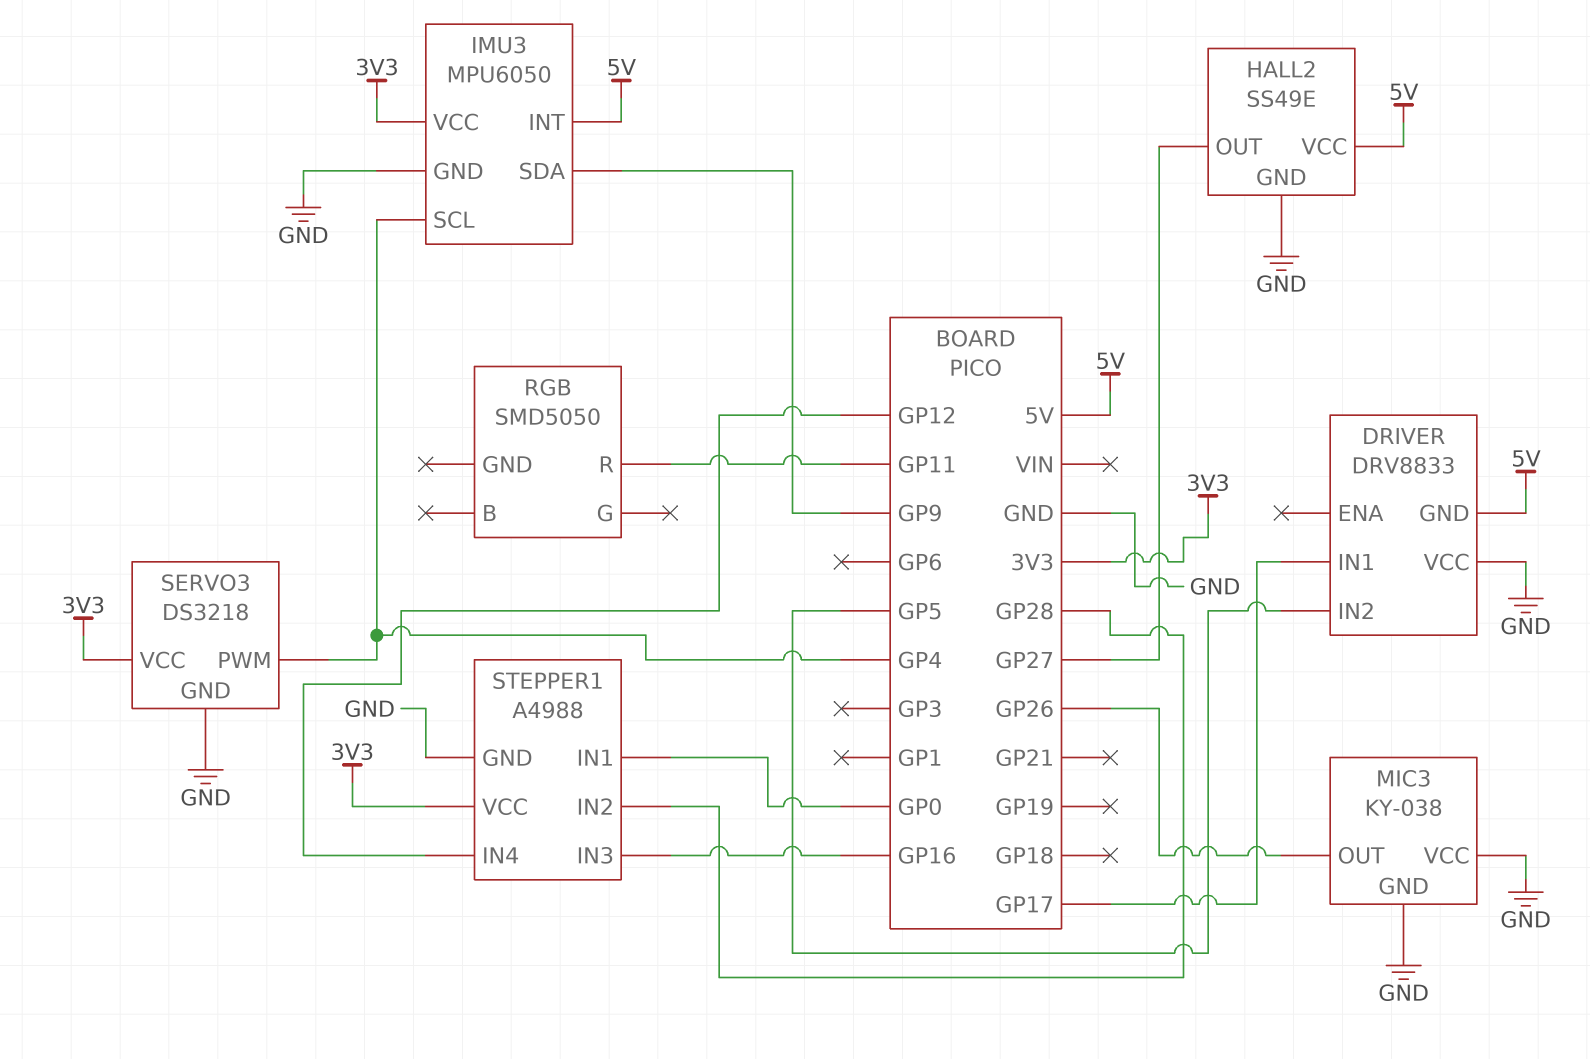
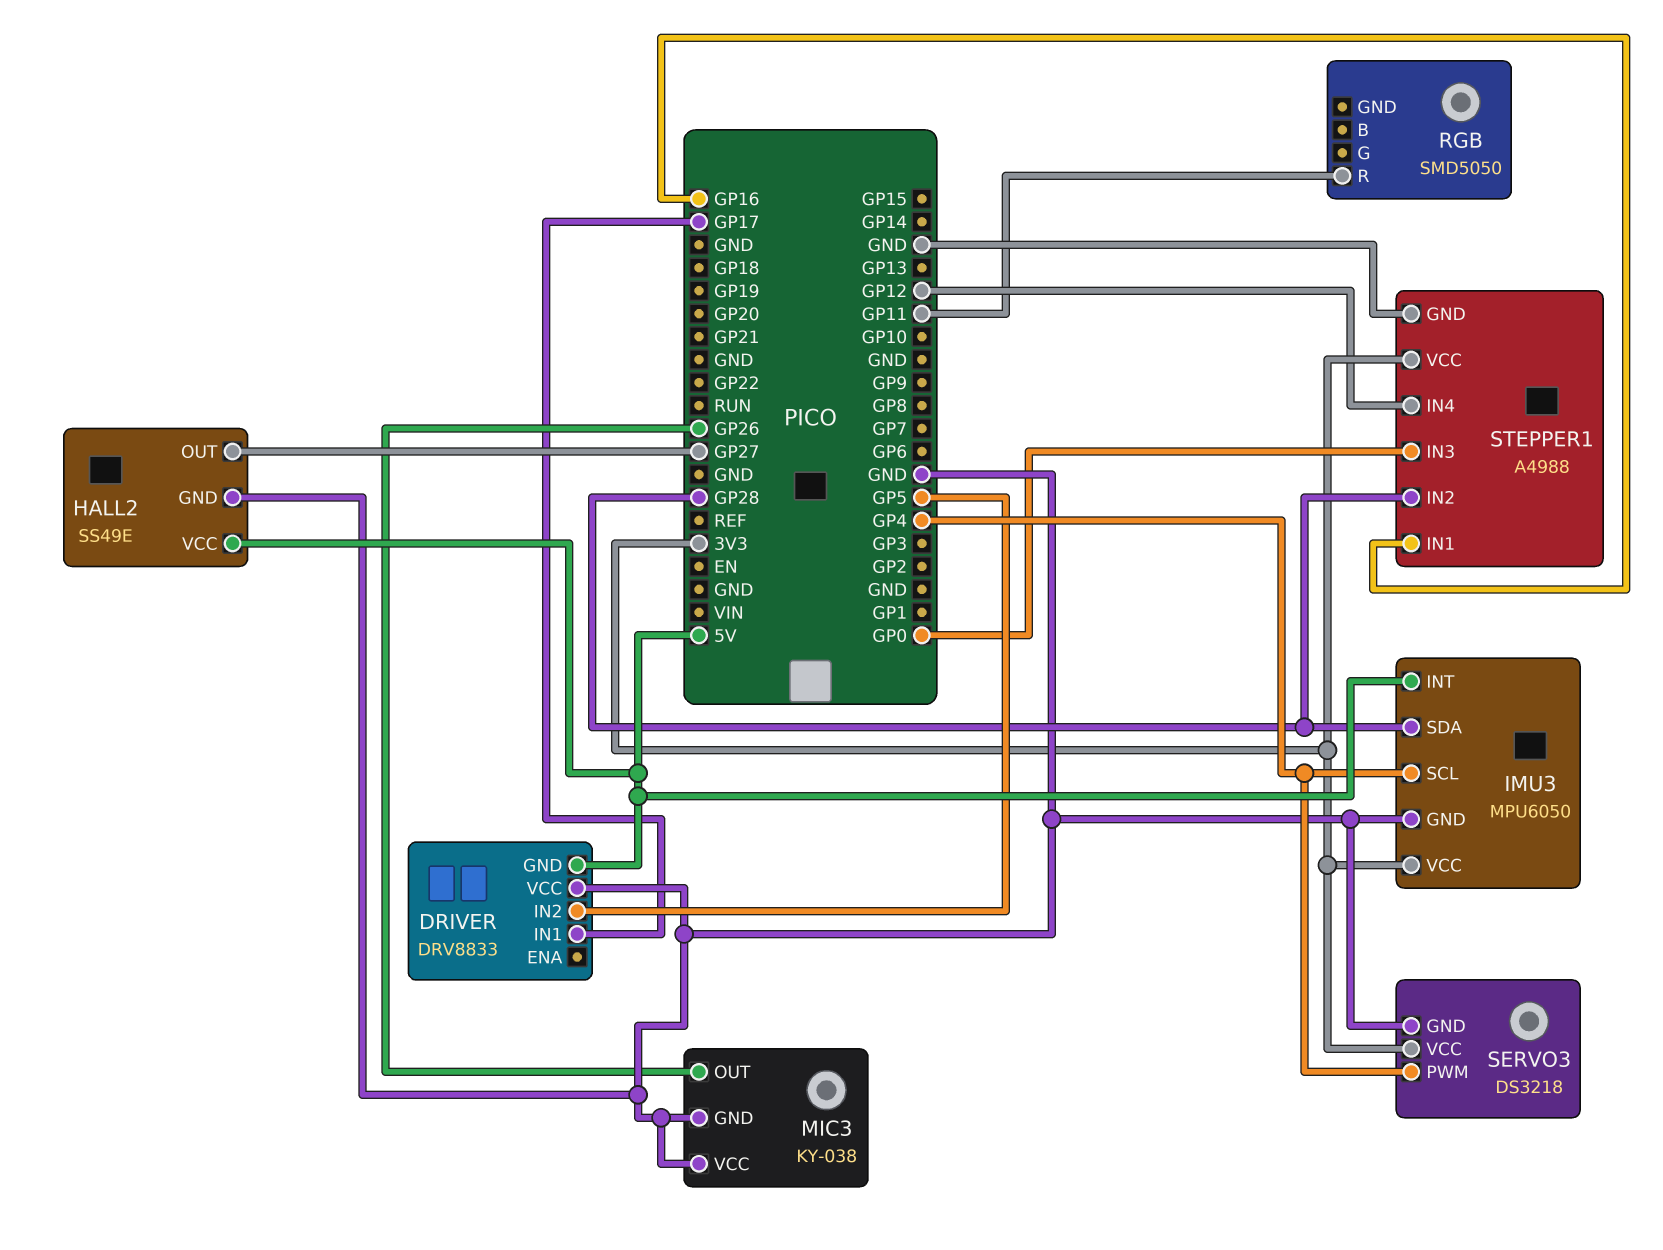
IMU3 pin SDA: GP9 -> GP28
STEPPER1 pin IN1: GP0 -> GP16
STEPPER1 pin IN3: GP16 -> GP0

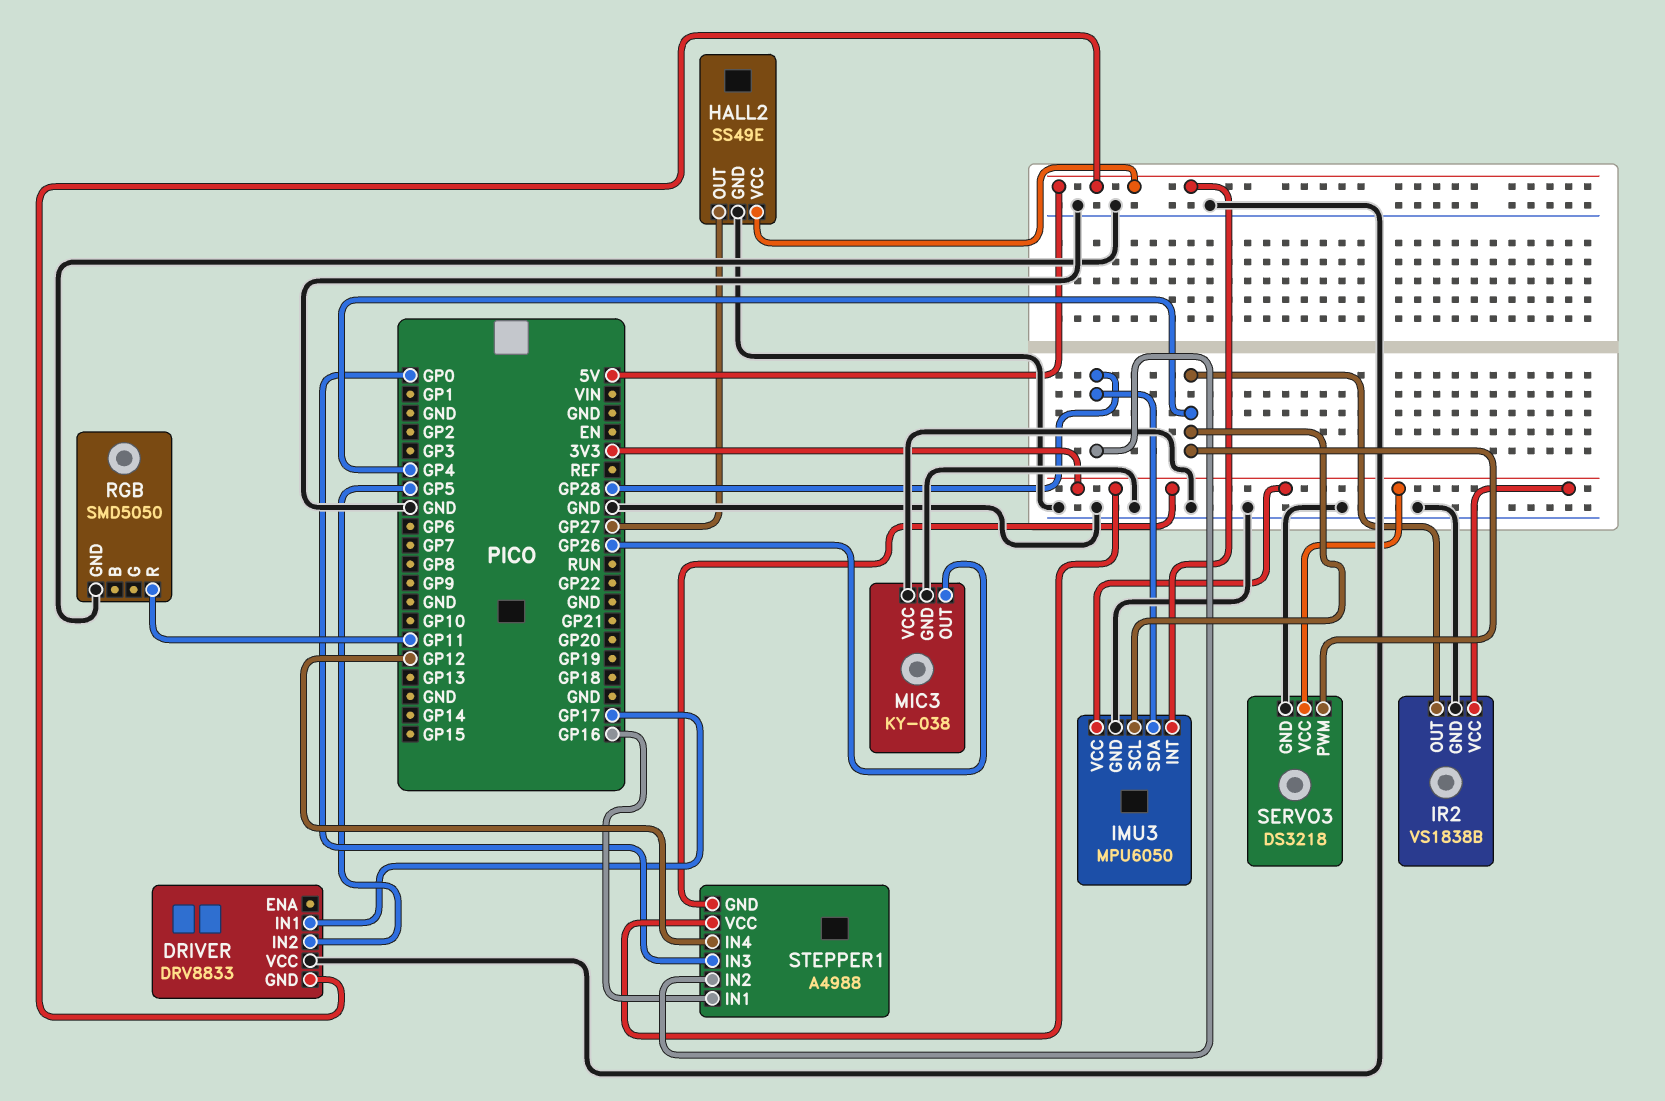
IR2: none -> VS1838B
IR2 pin GND: none -> GND
IR2 pin OUT: none -> GP4
IR2 pin VCC: none -> 3V3
RGB pin GND: none -> GND
STEPPER1 pin GND: GND -> 3V3

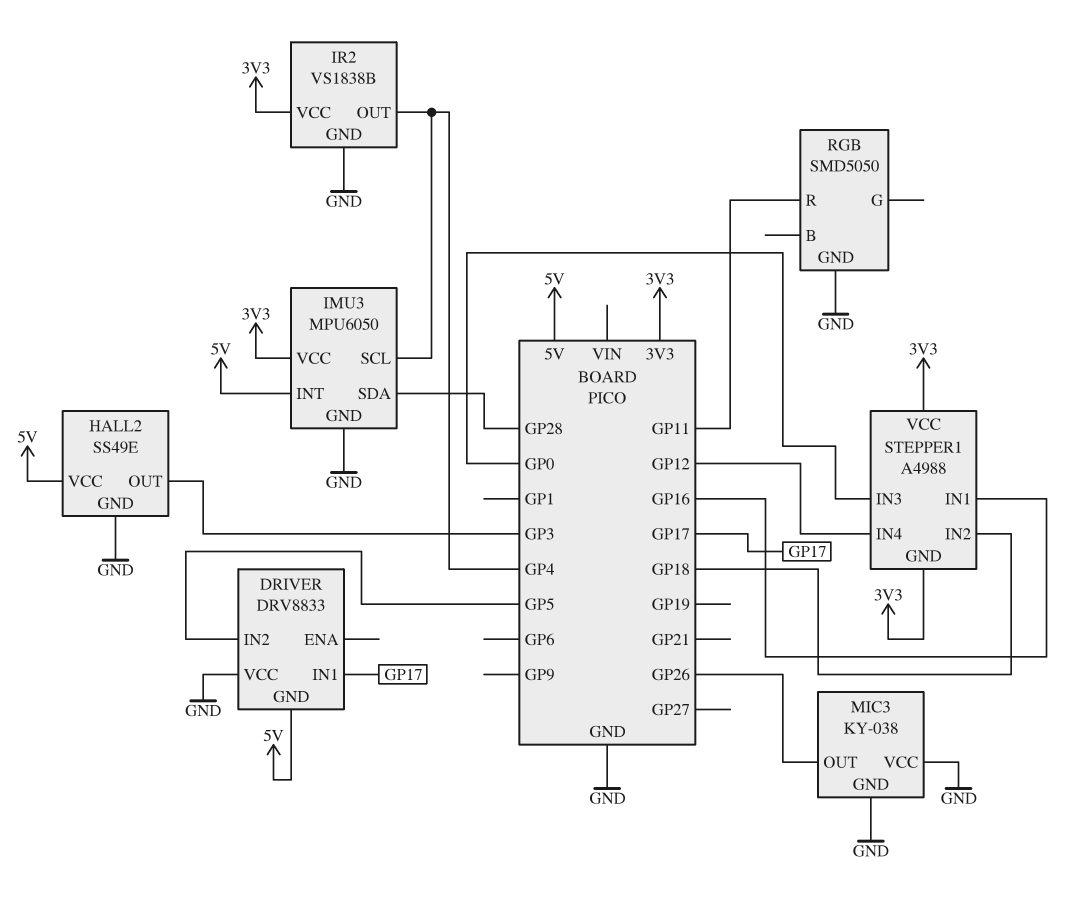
HALL2 pin OUT: GP27 -> GP3
SERVO3: DS3218 -> none
SERVO3 pin GND: GND -> none
SERVO3 pin PWM: GP4 -> none
SERVO3 pin VCC: 3V3 -> none
STEPPER1 pin IN2: GP28 -> GP18

